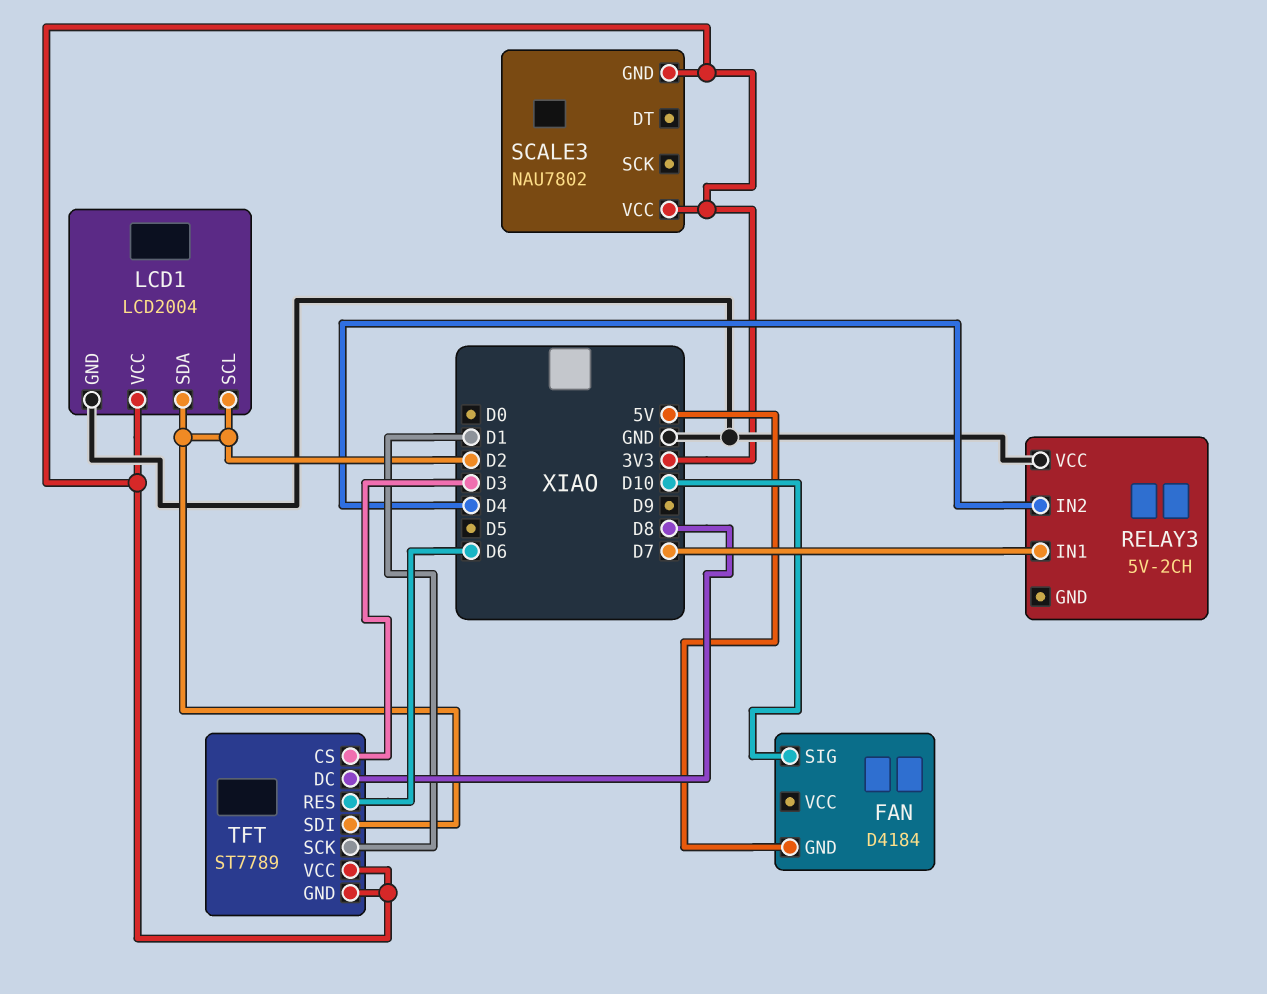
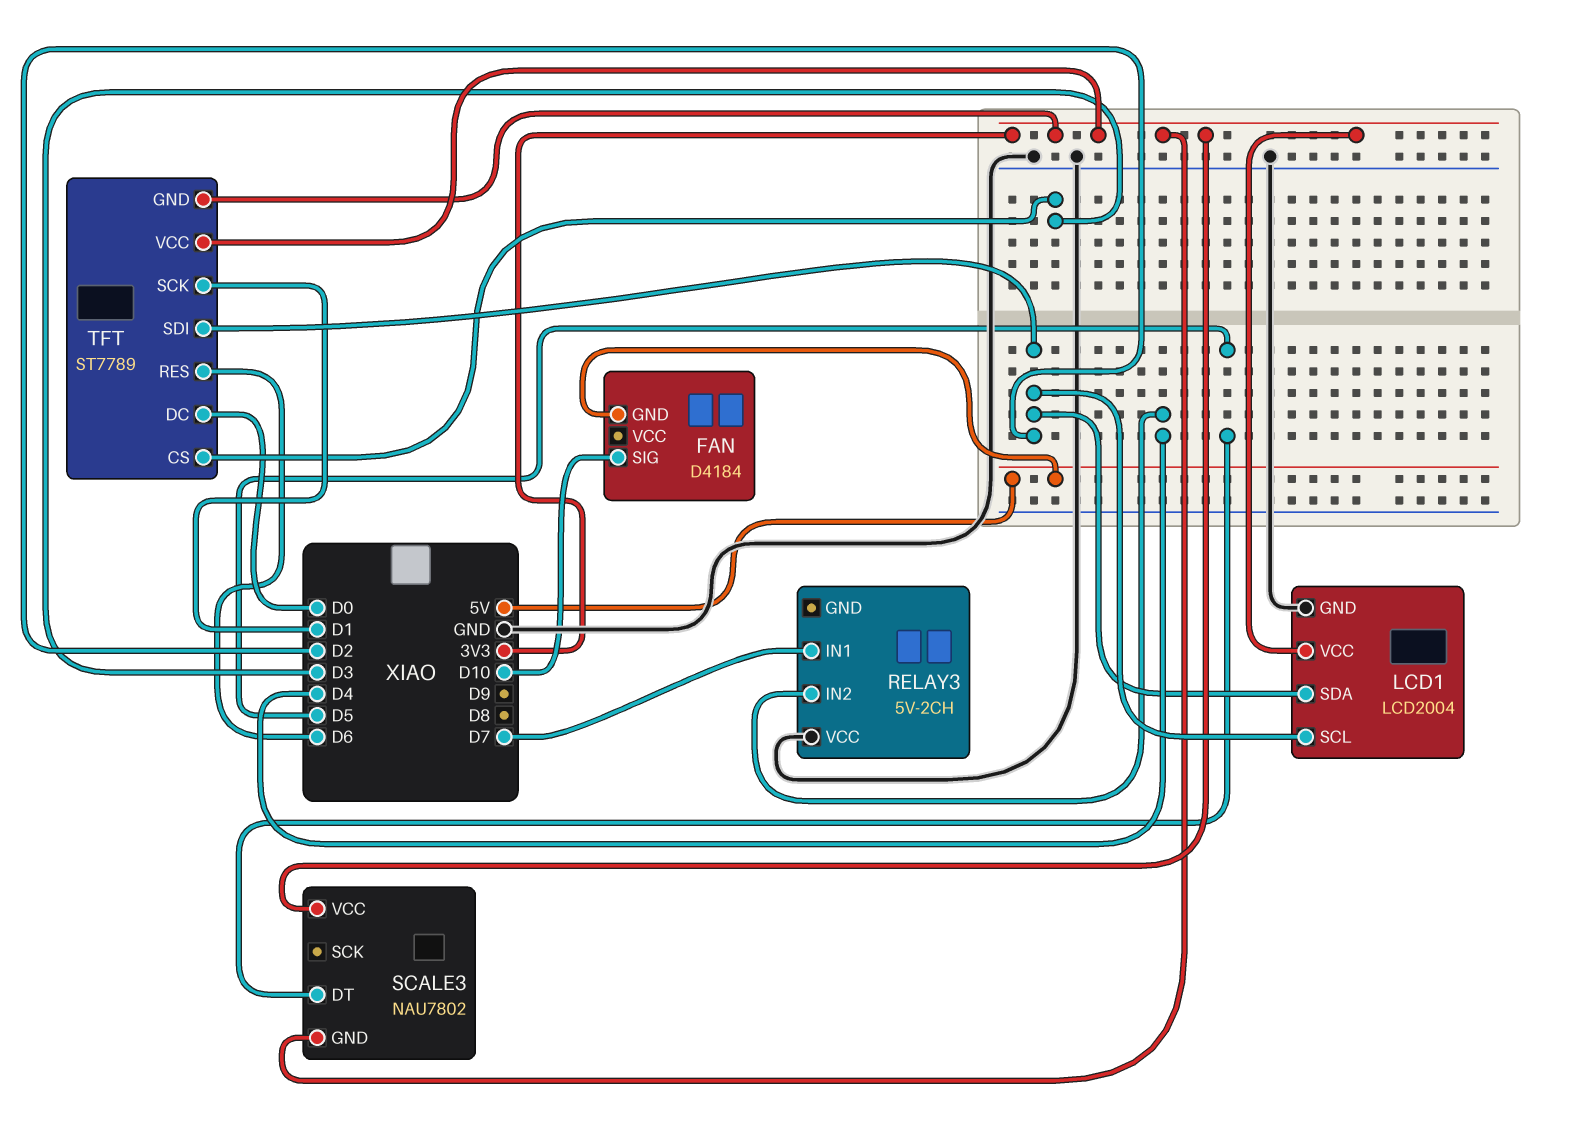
SCALE3 pin DT: none -> D5
TFT pin DC: D8 -> D0

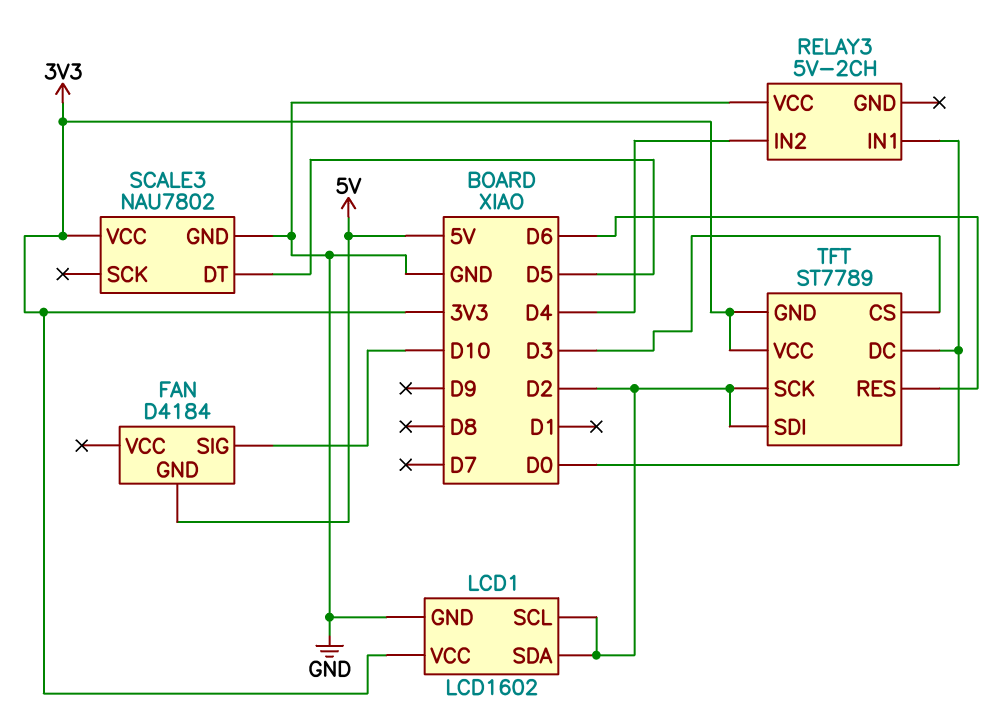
LCD1: LCD2004 -> LCD1602
RELAY3 pin IN1: D7 -> D0
SCALE3 pin GND: 3V3 -> GND
TFT pin SCK: D1 -> D2

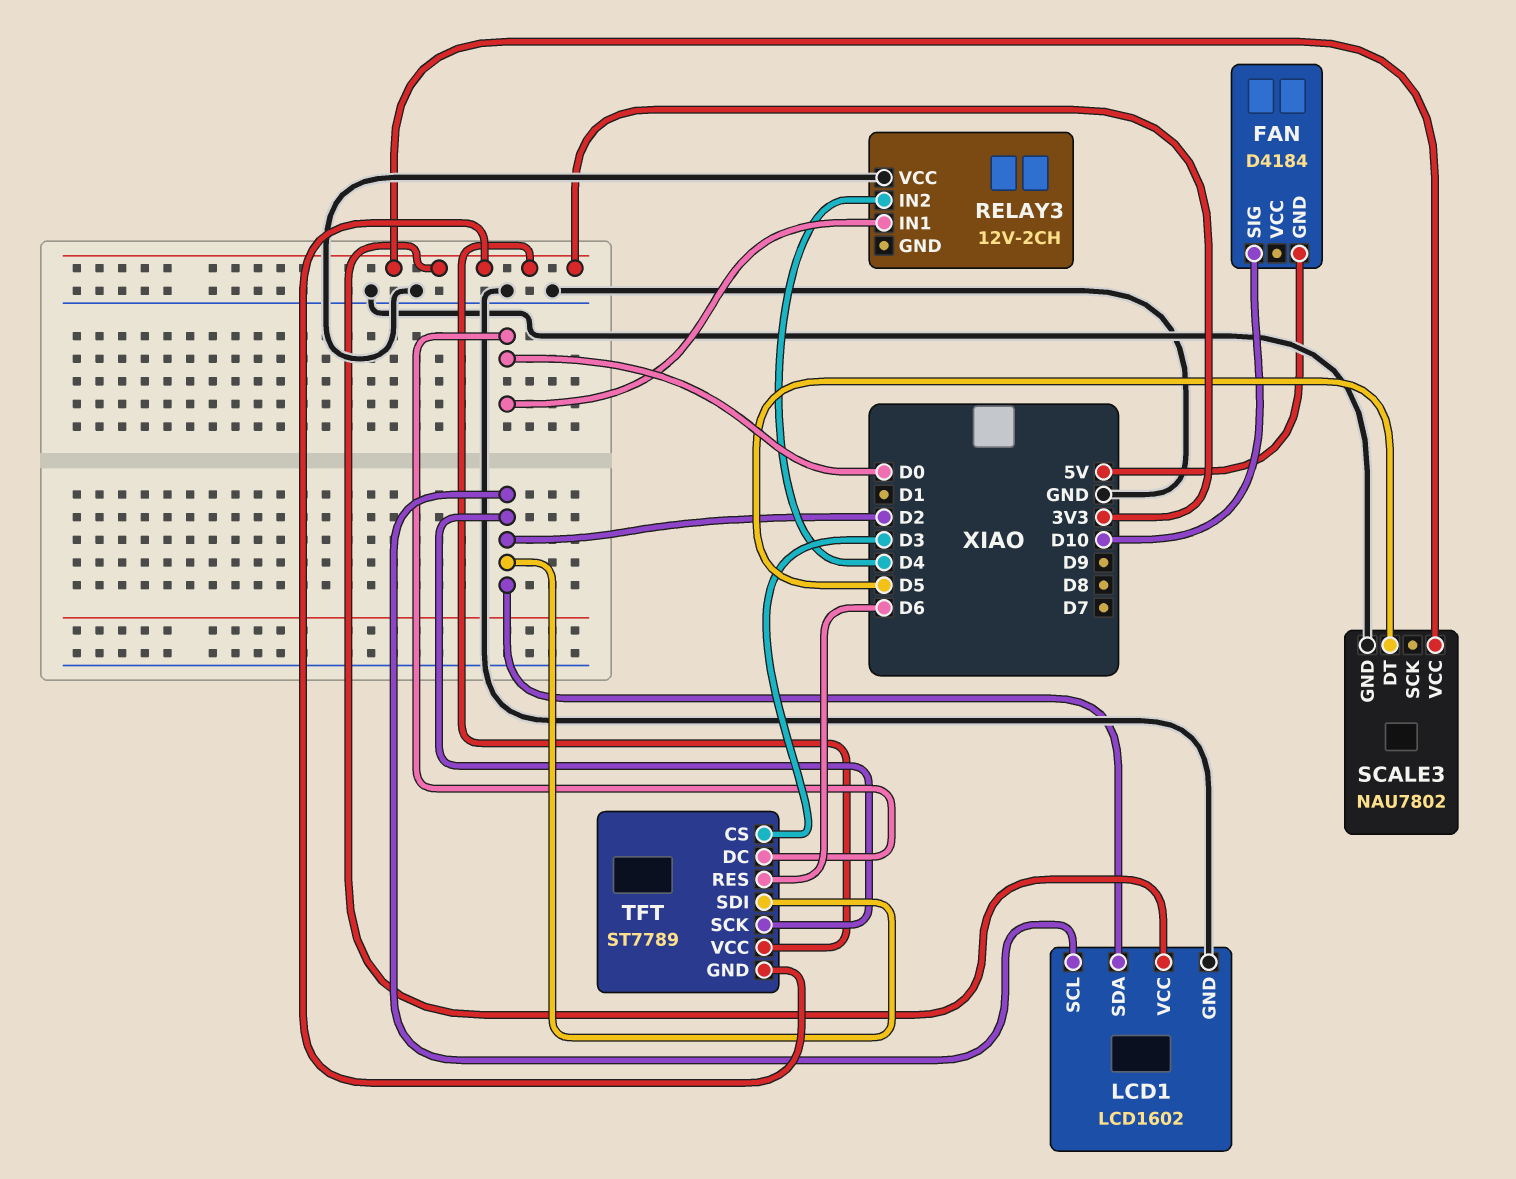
RELAY3: 5V-2CH -> 12V-2CH

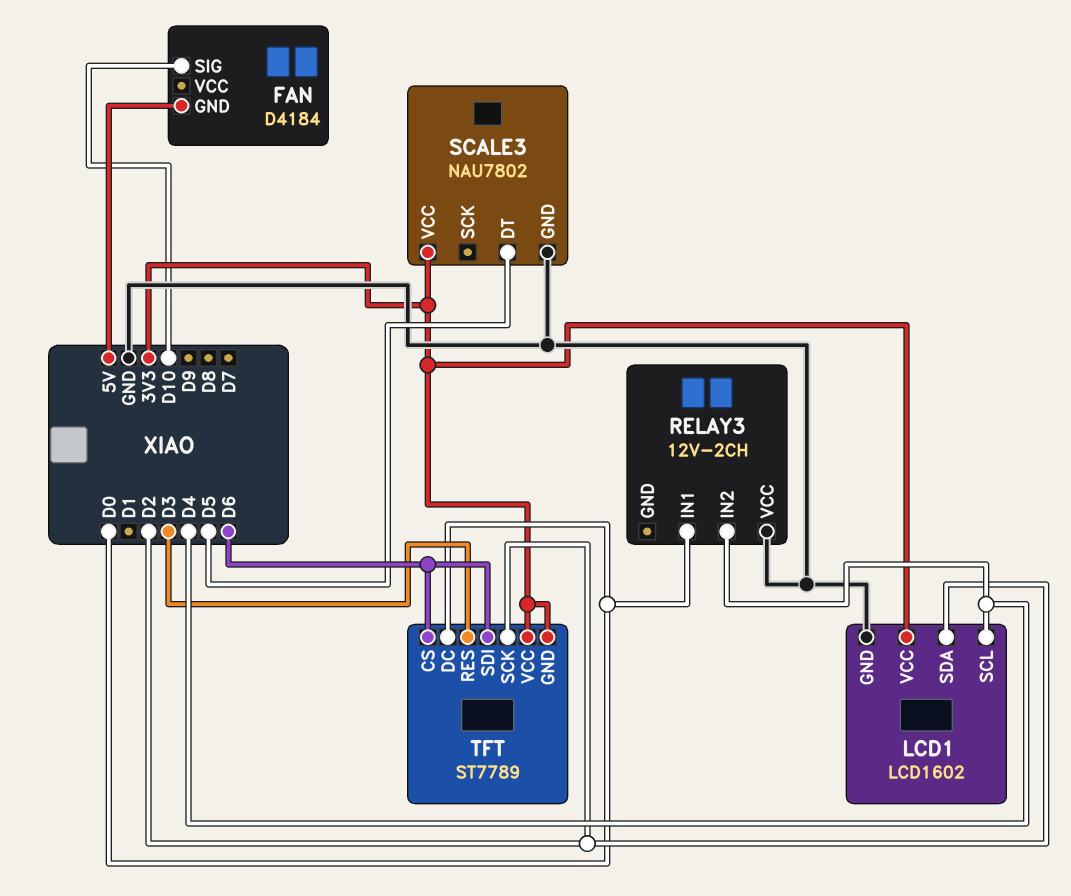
LCD1 pin SCL: D2 -> D4
TFT pin CS: D3 -> D6
TFT pin RES: D6 -> D3
TFT pin SDI: D2 -> D6

